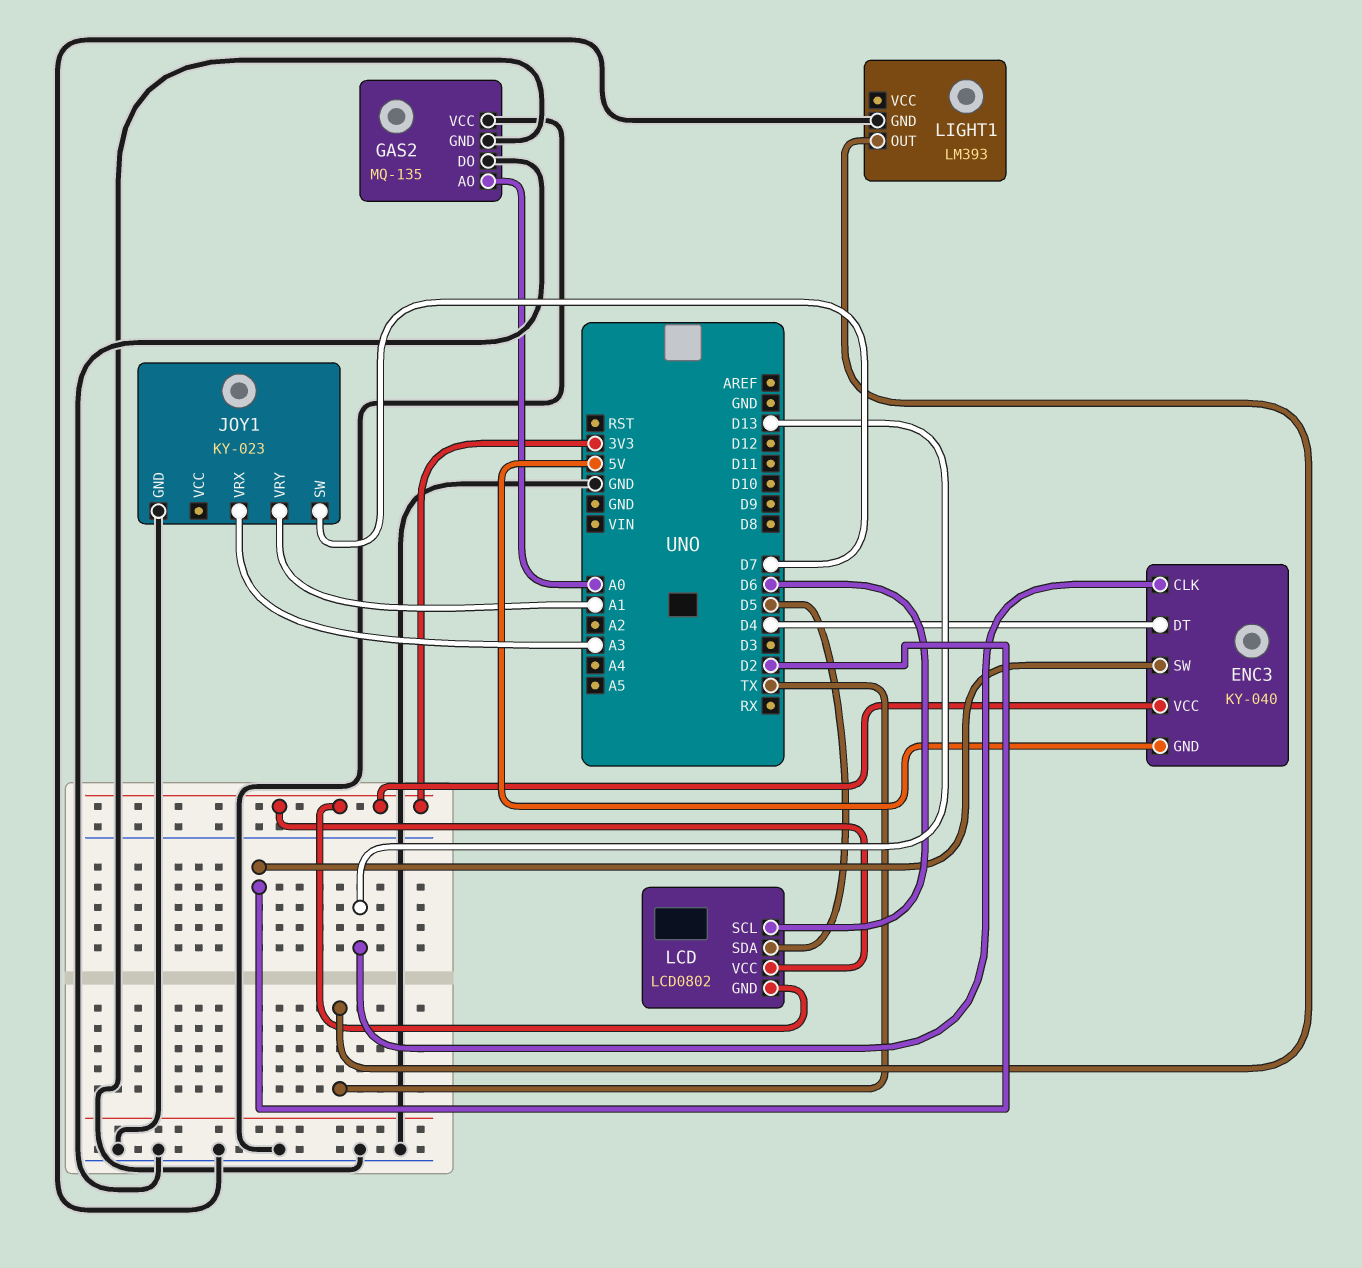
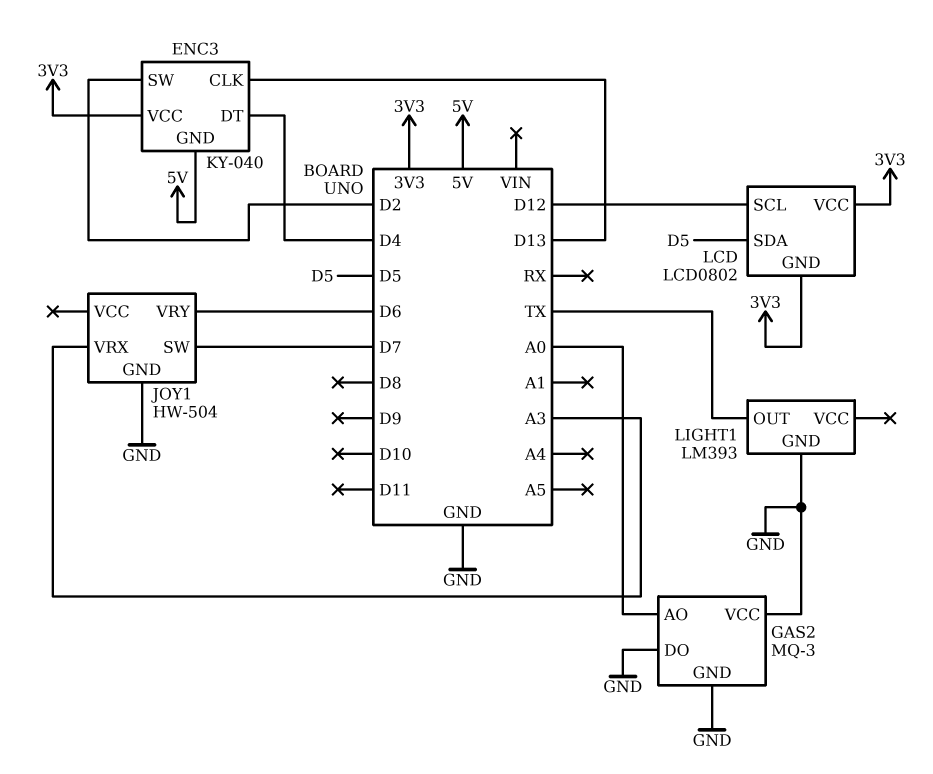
GAS2: MQ-135 -> MQ-3
JOY1: KY-023 -> HW-504
JOY1 pin VRY: A1 -> D6
LCD pin SCL: D6 -> D12

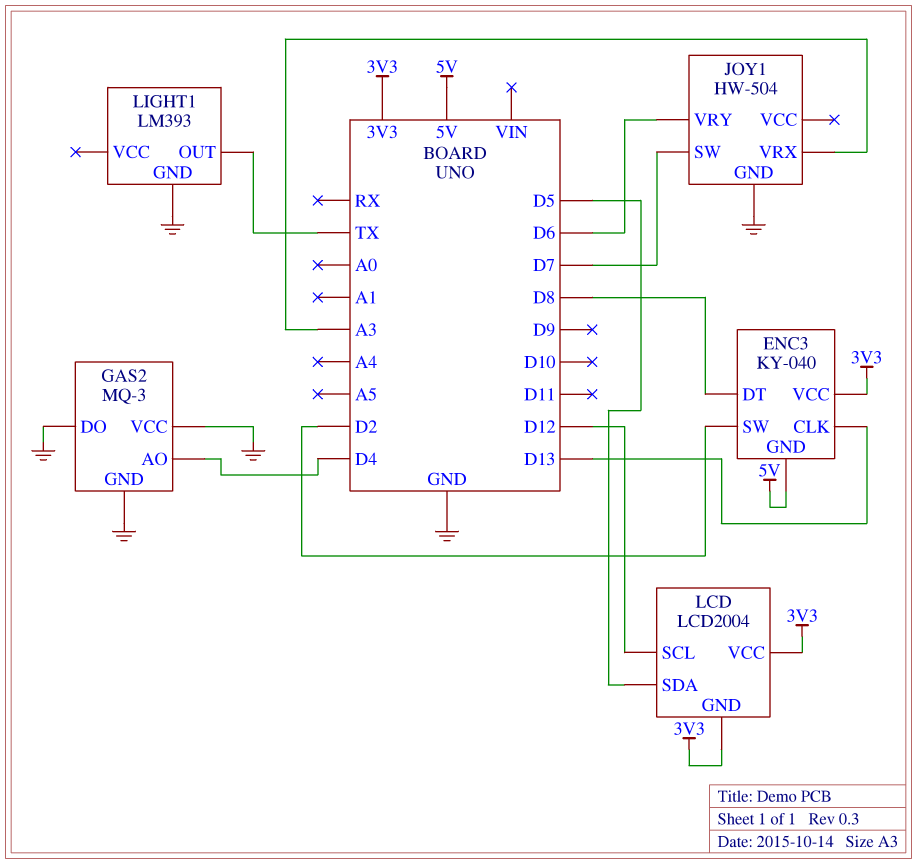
ENC3 pin DT: D4 -> D8
GAS2 pin AO: A0 -> D4
LCD: LCD0802 -> LCD2004

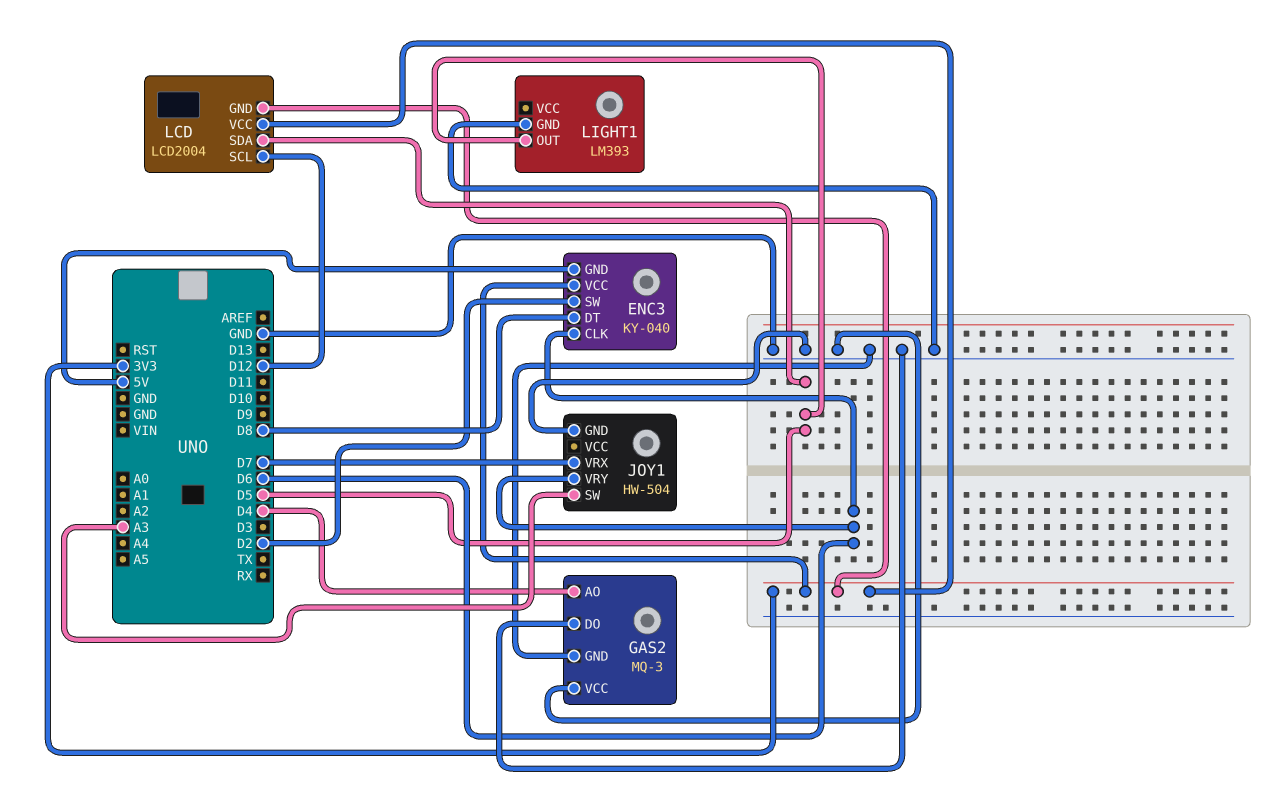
ENC3 pin CLK: D13 -> D6
JOY1 pin SW: D7 -> A3
JOY1 pin VRX: A3 -> D7
LIGHT1 pin OUT: TX -> D5

